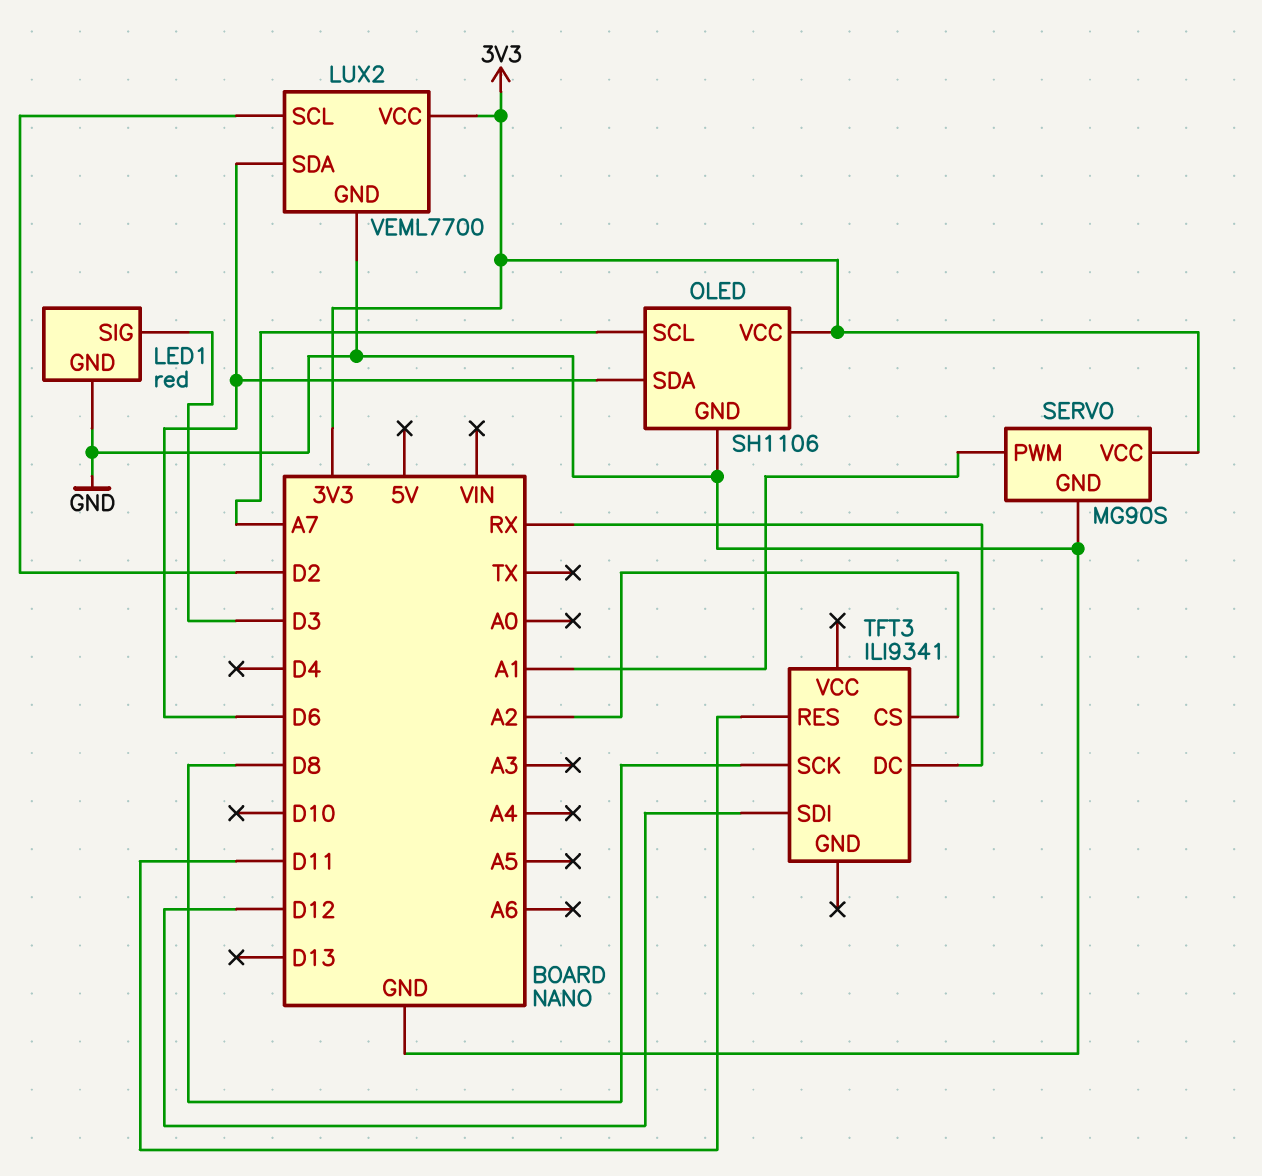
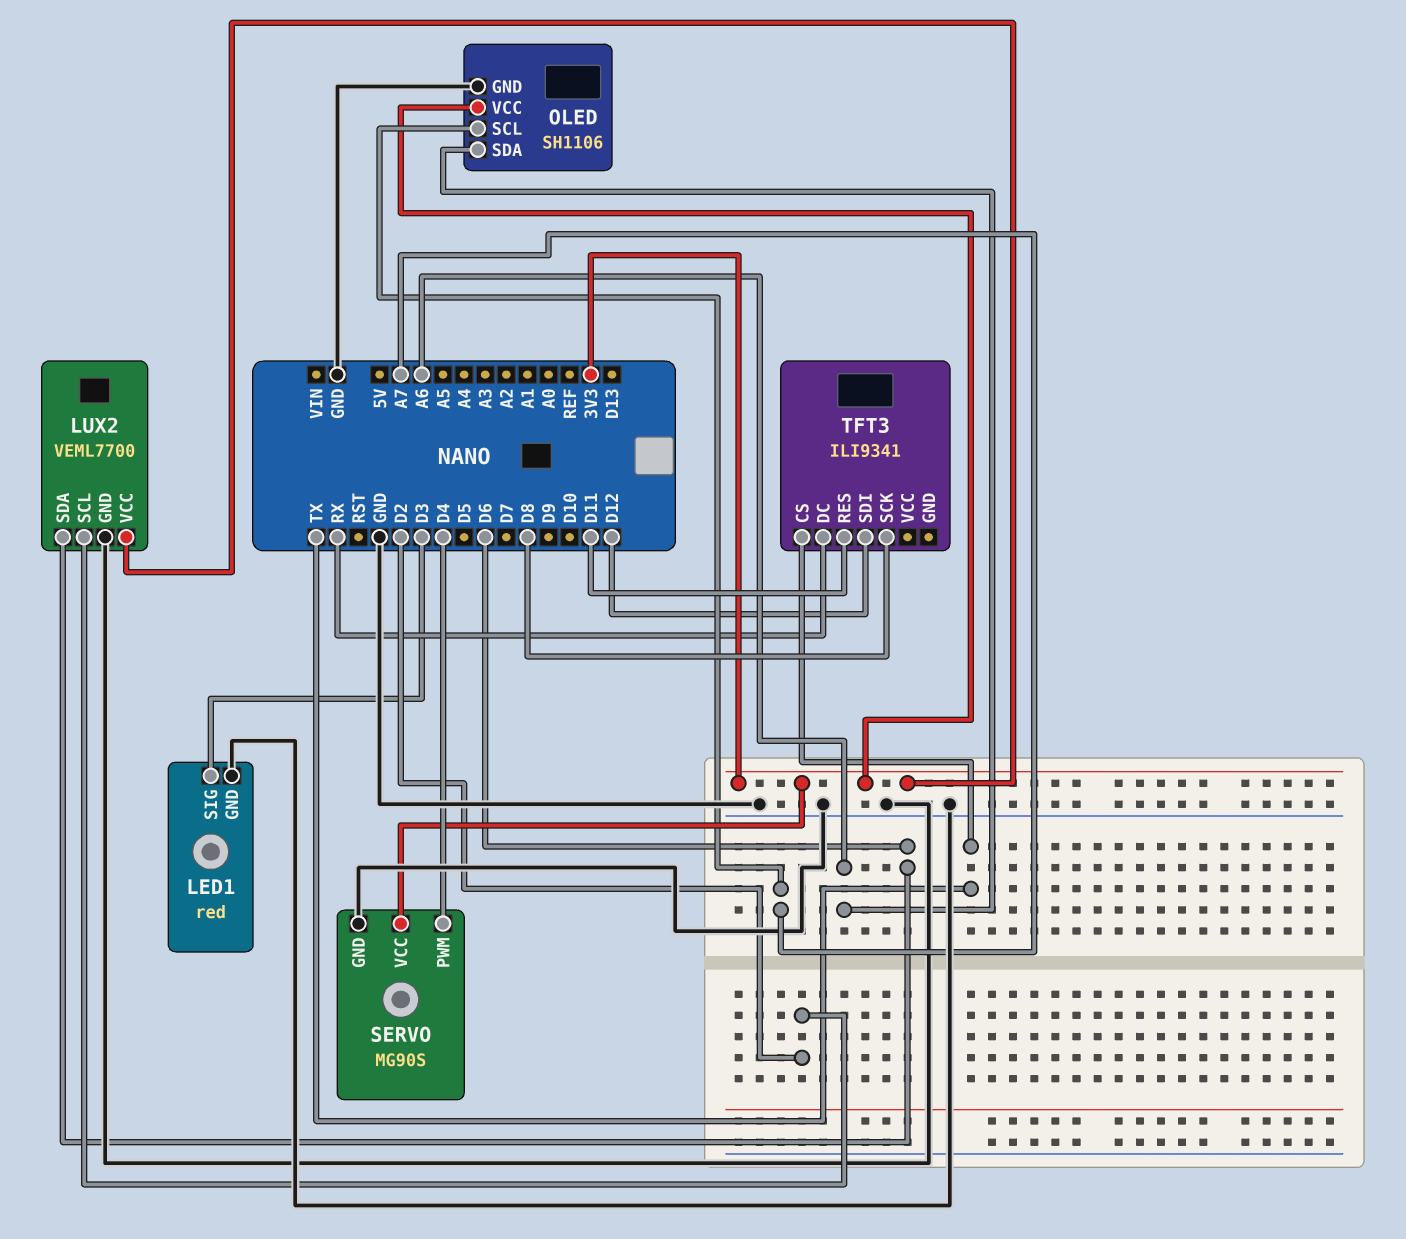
OLED pin SDA: D6 -> A6
SERVO pin PWM: A1 -> D4
TFT3 pin CS: A2 -> TX

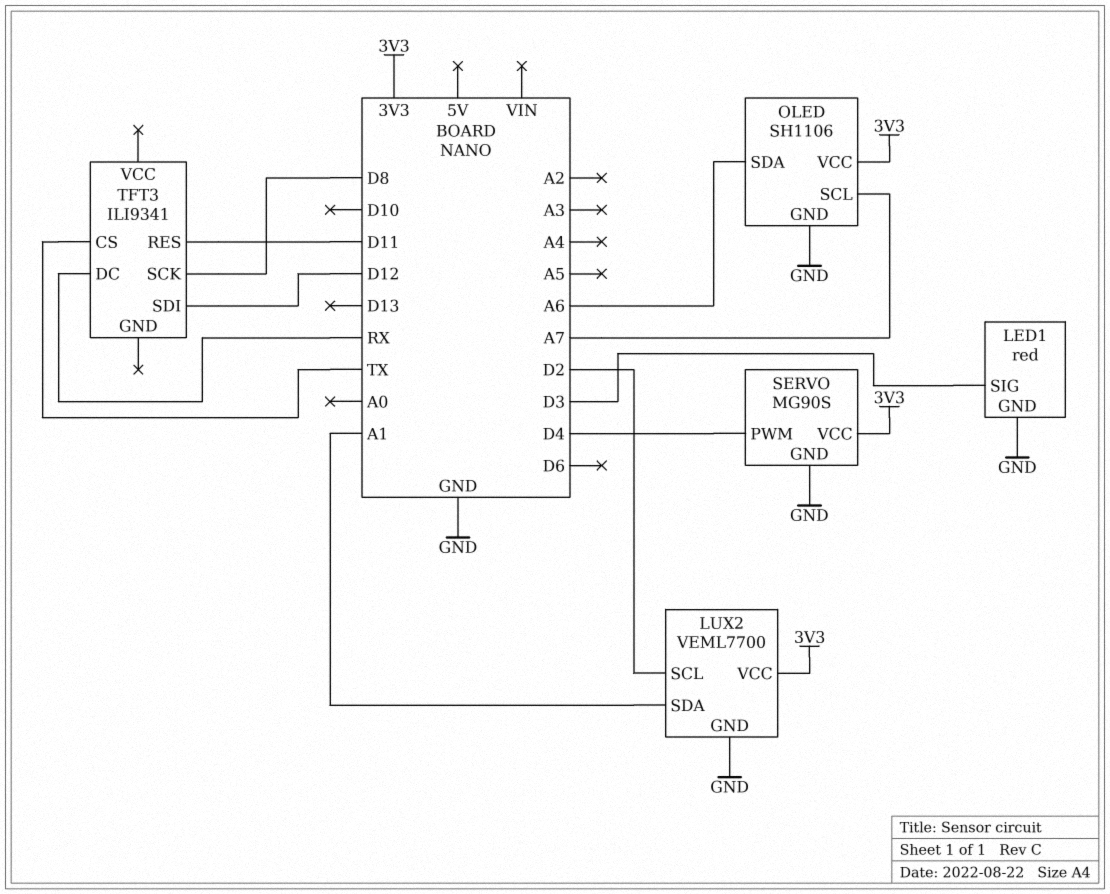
LUX2 pin SDA: D6 -> A1

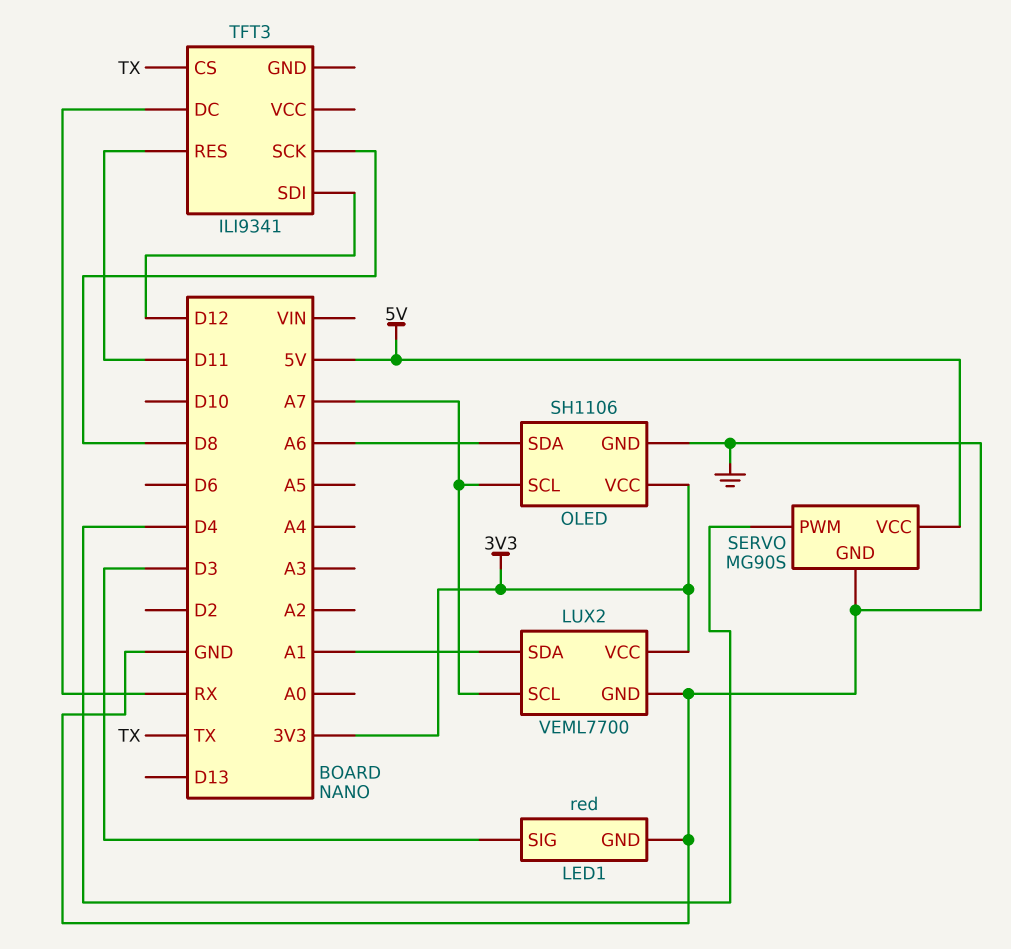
LUX2 pin SCL: D2 -> A7
SERVO pin VCC: 3V3 -> 5V

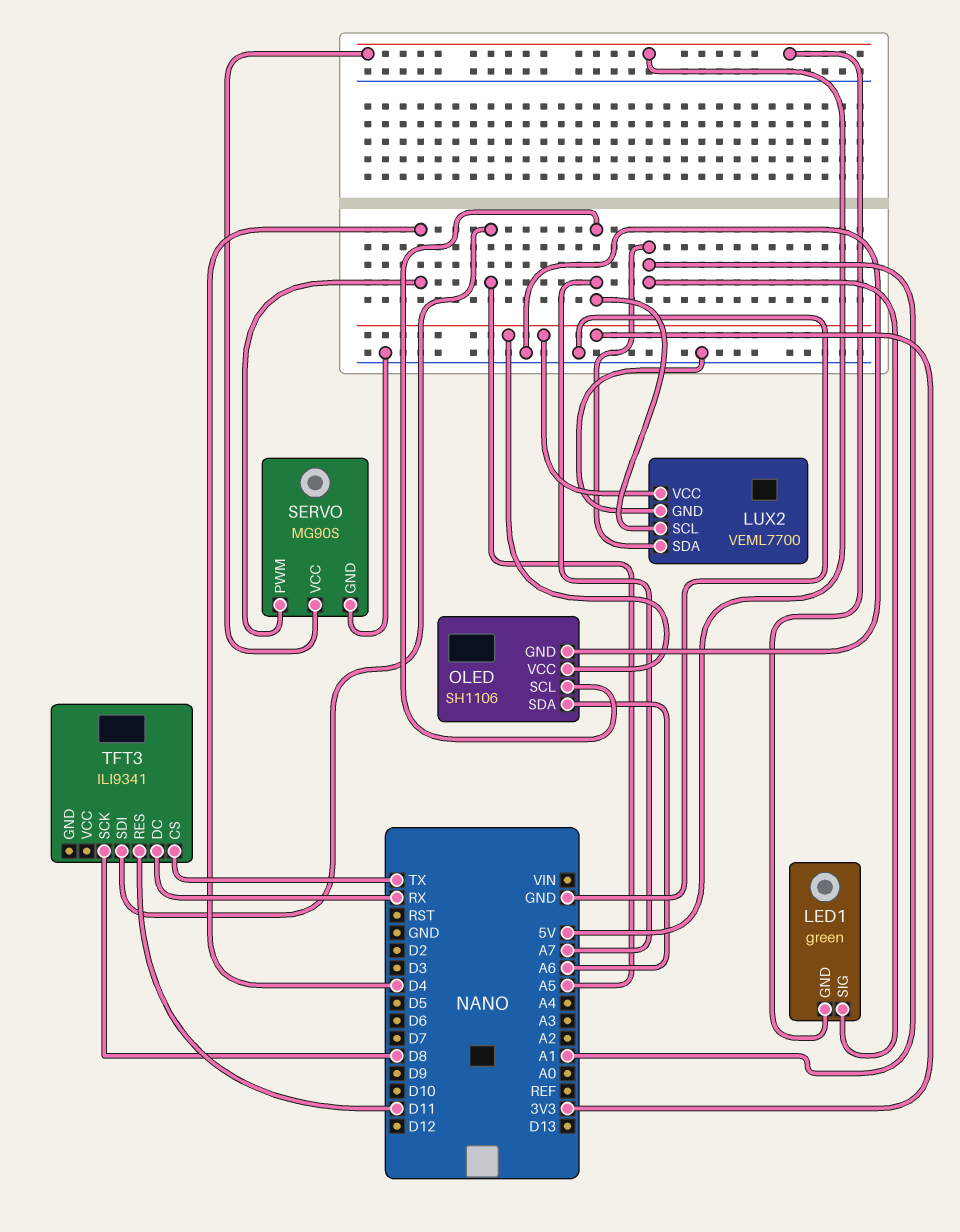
LED1: red -> green
LED1 pin GND: GND -> 5V
LED1 pin SIG: D3 -> A1
TFT3 pin SDI: D12 -> A5

